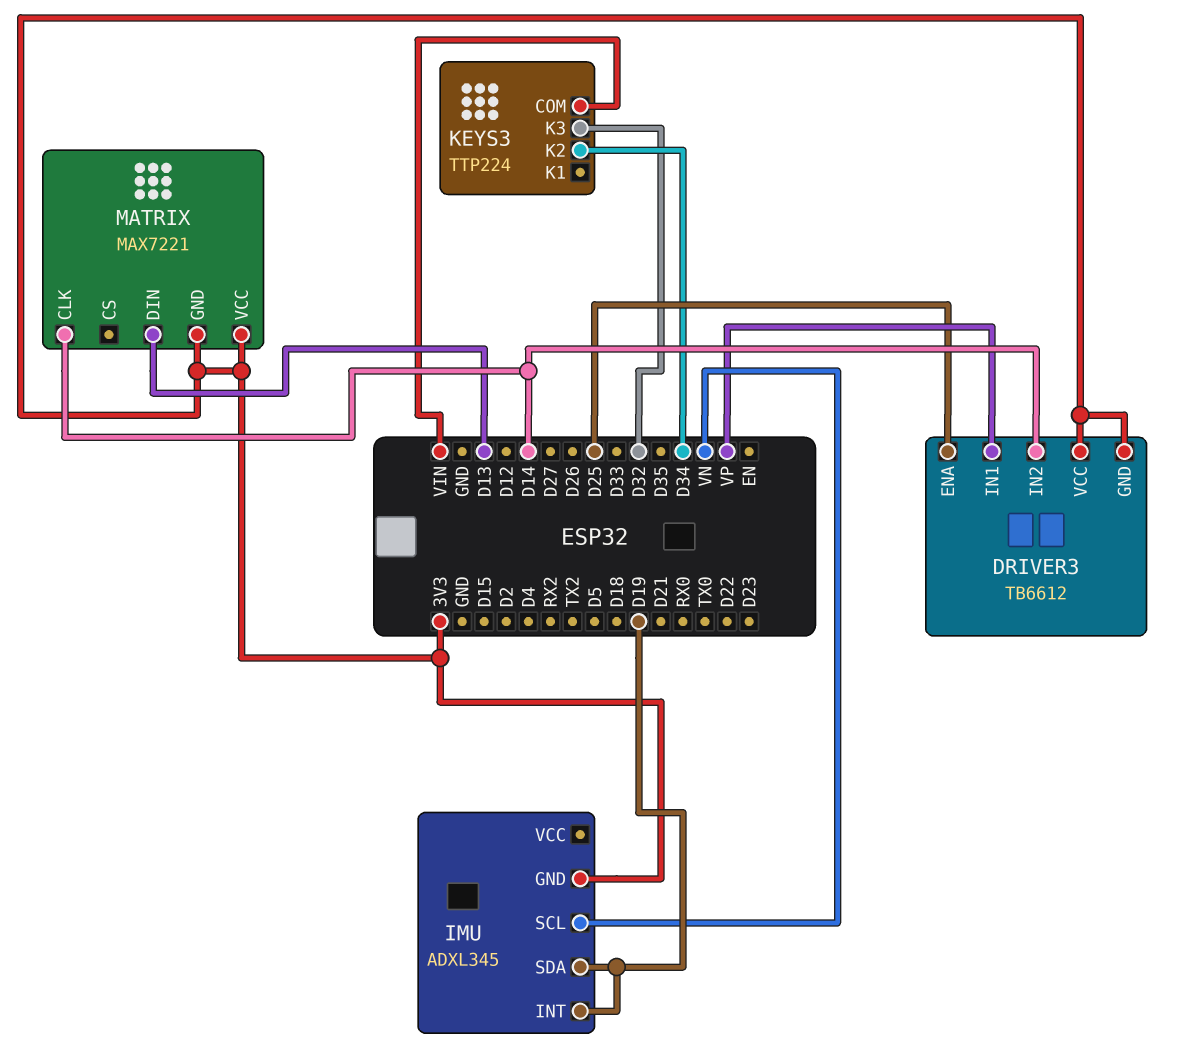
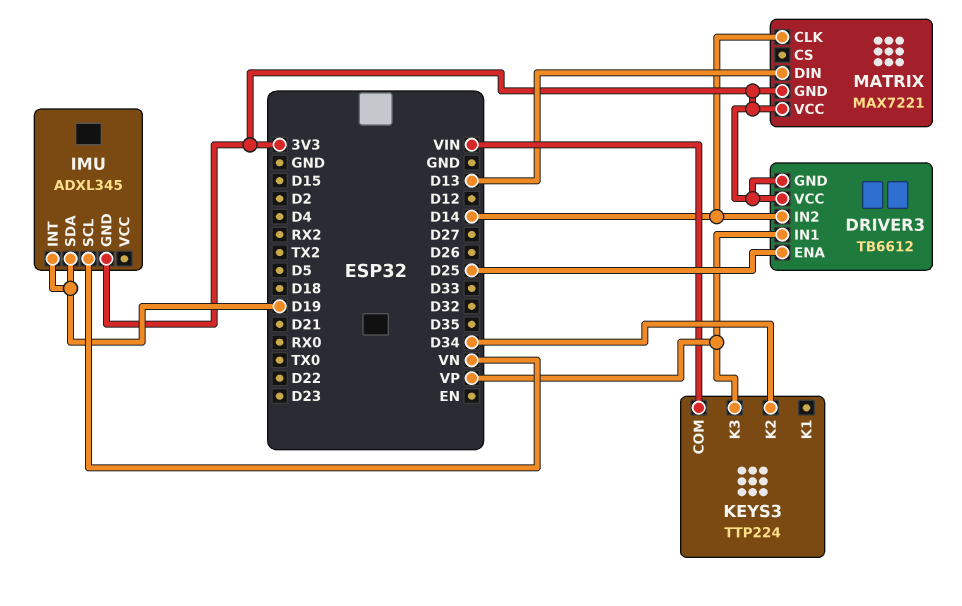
KEYS3 pin K3: D32 -> VP

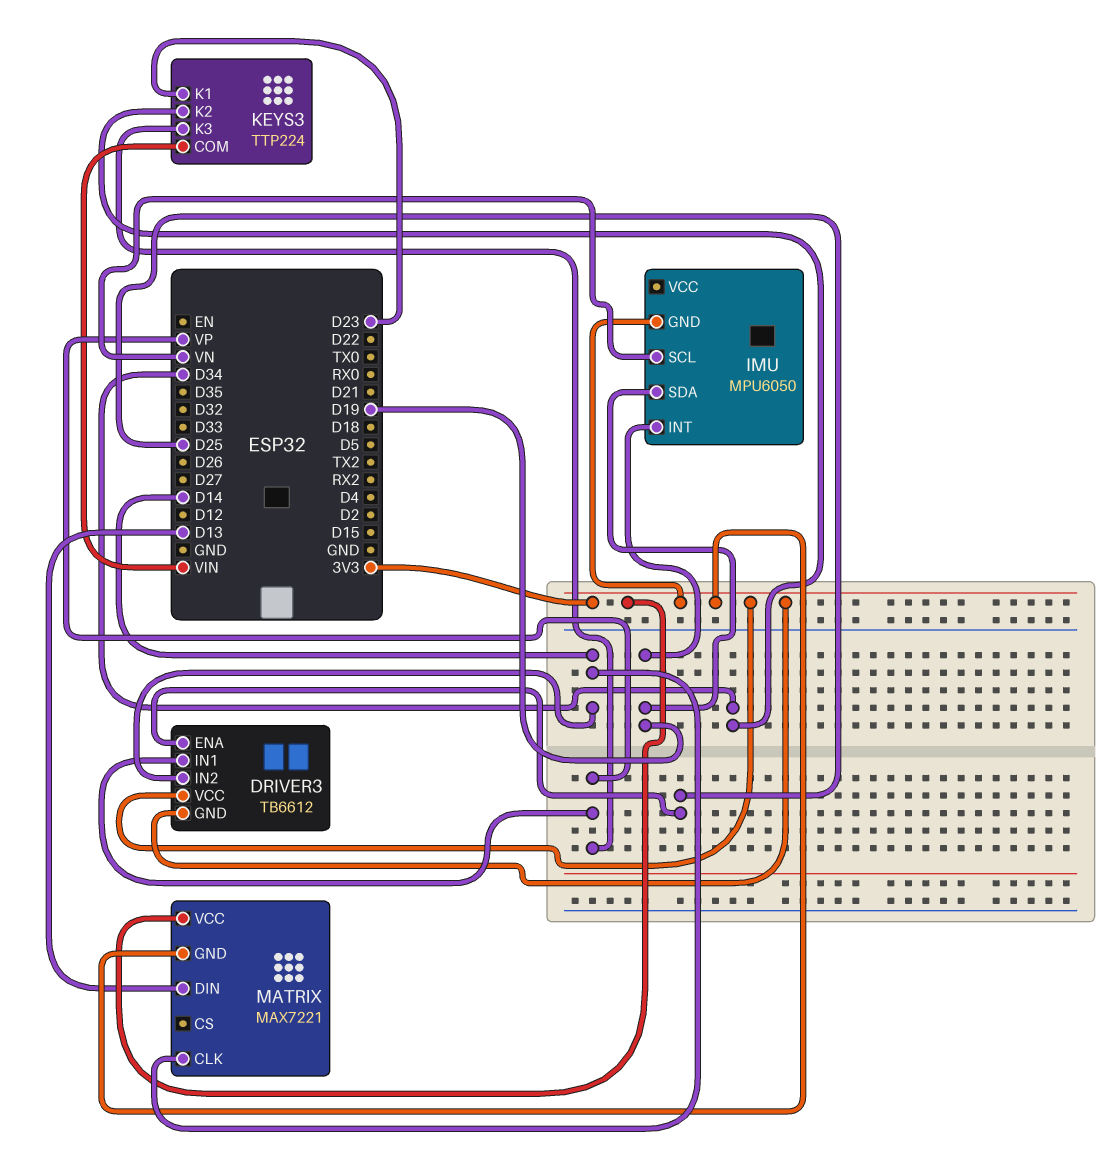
IMU: ADXL345 -> MPU6050
KEYS3 pin K1: none -> D23

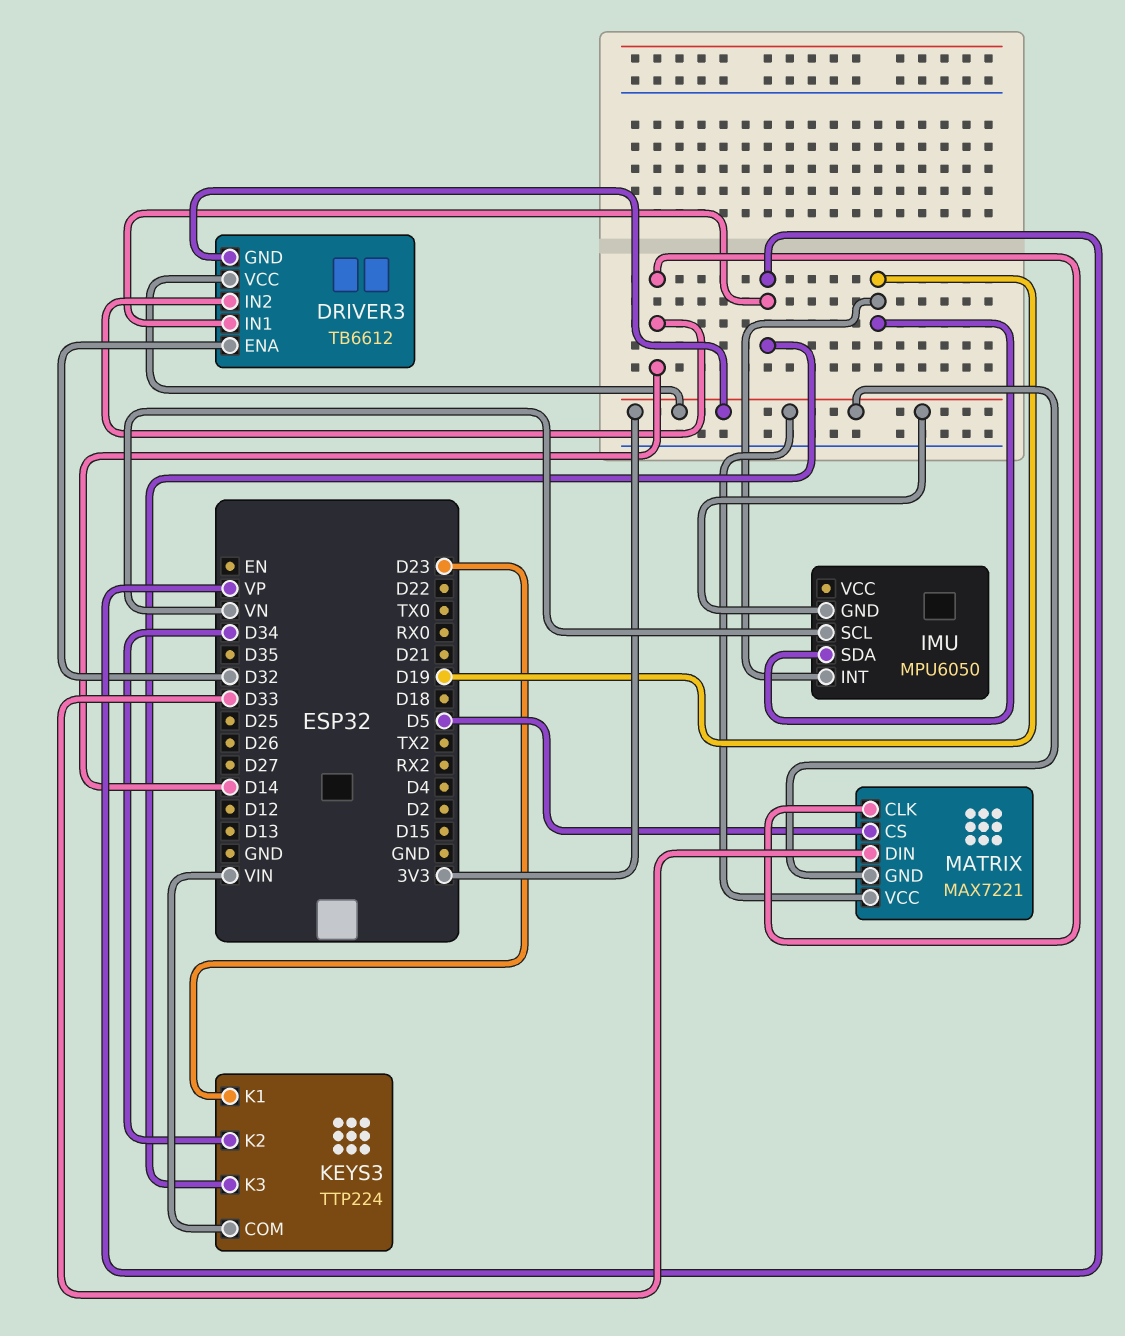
DRIVER3 pin ENA: D25 -> D32
MATRIX pin CS: none -> D5
MATRIX pin DIN: D13 -> D33

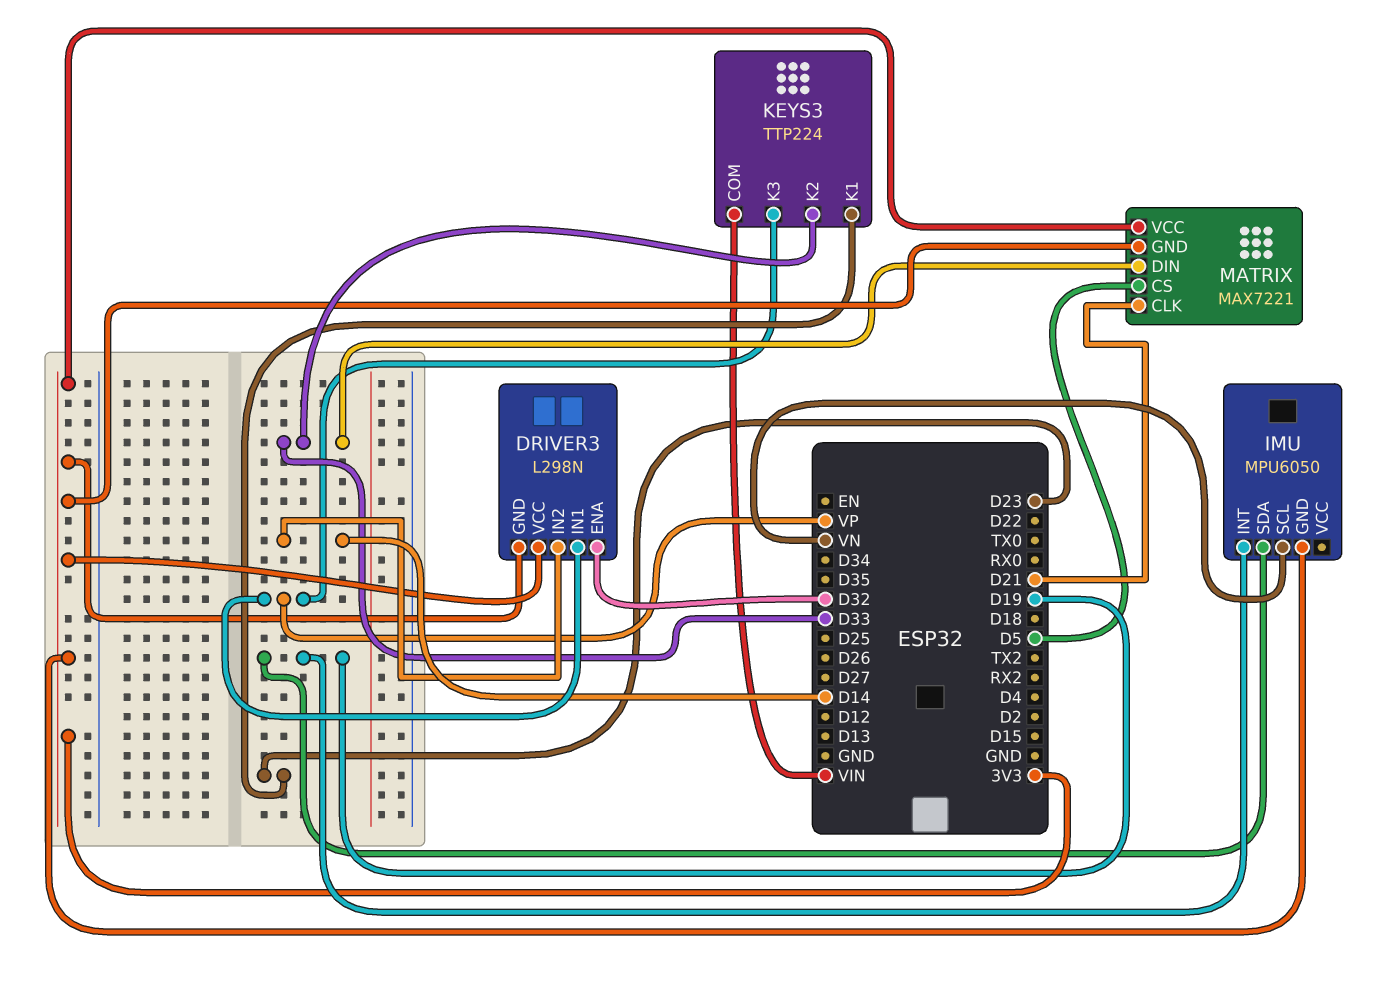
DRIVER3: TB6612 -> L298N
KEYS3 pin K2: D34 -> D33
MATRIX pin CLK: D14 -> D21

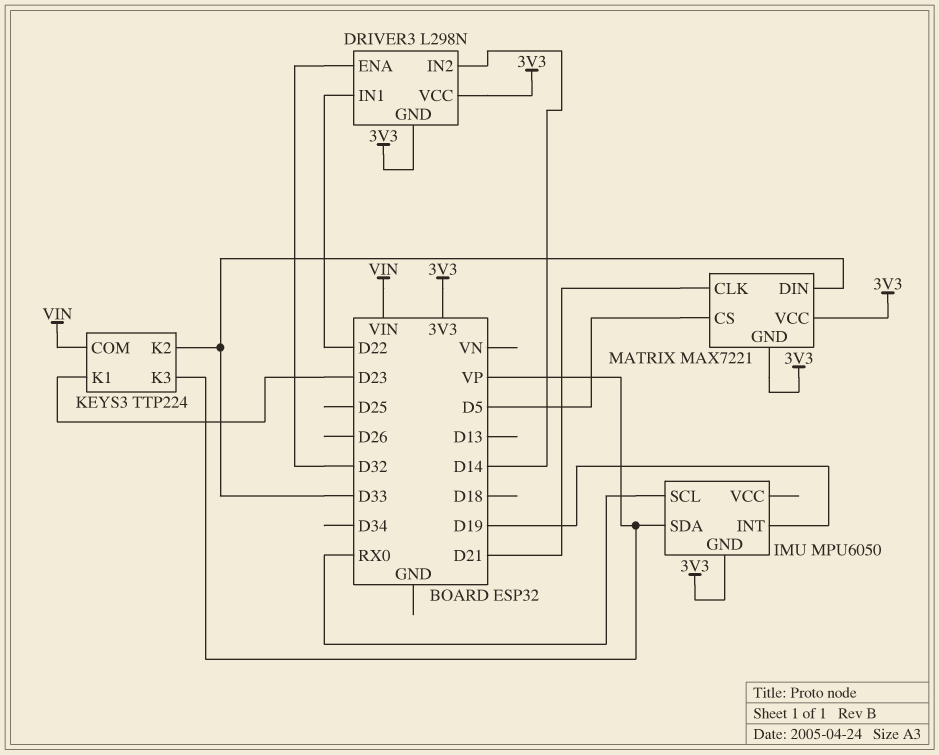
DRIVER3 pin IN1: VP -> D22
IMU pin SCL: VN -> RX0
IMU pin SDA: D19 -> VP

